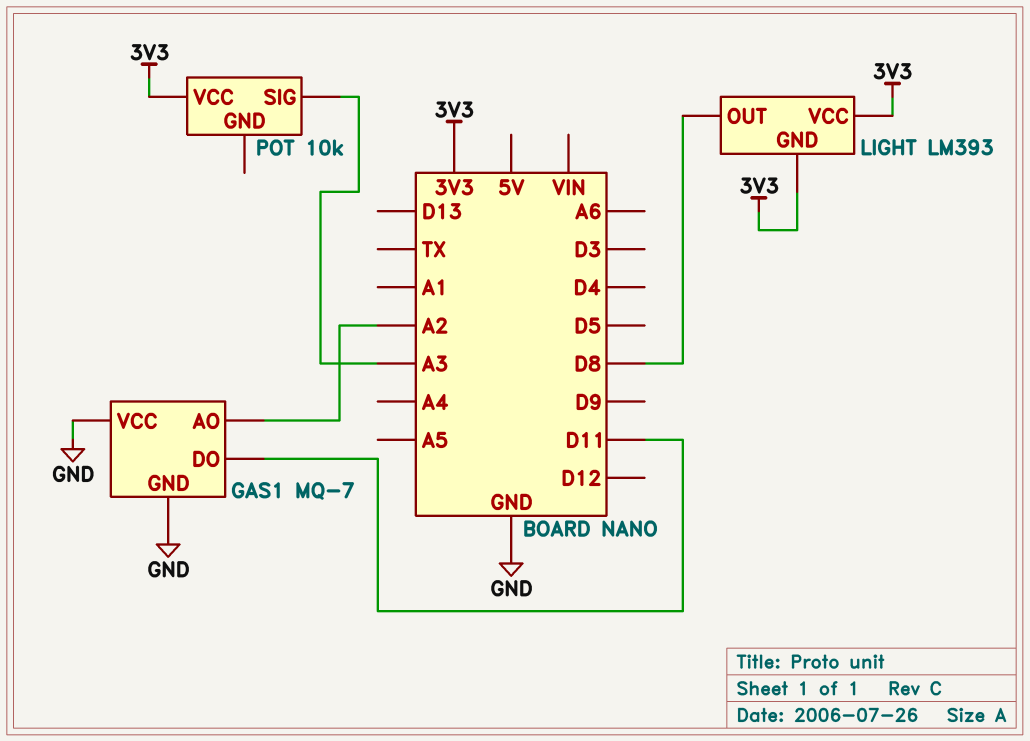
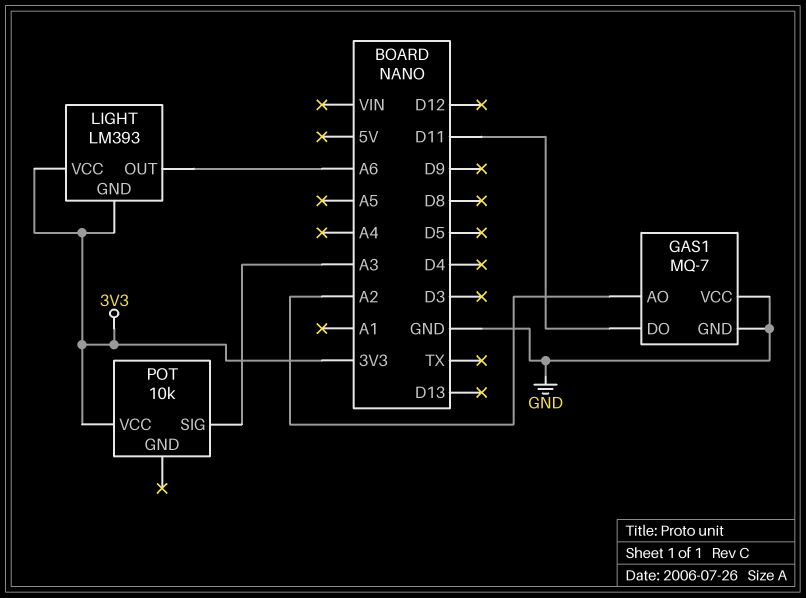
LIGHT pin OUT: D8 -> A6

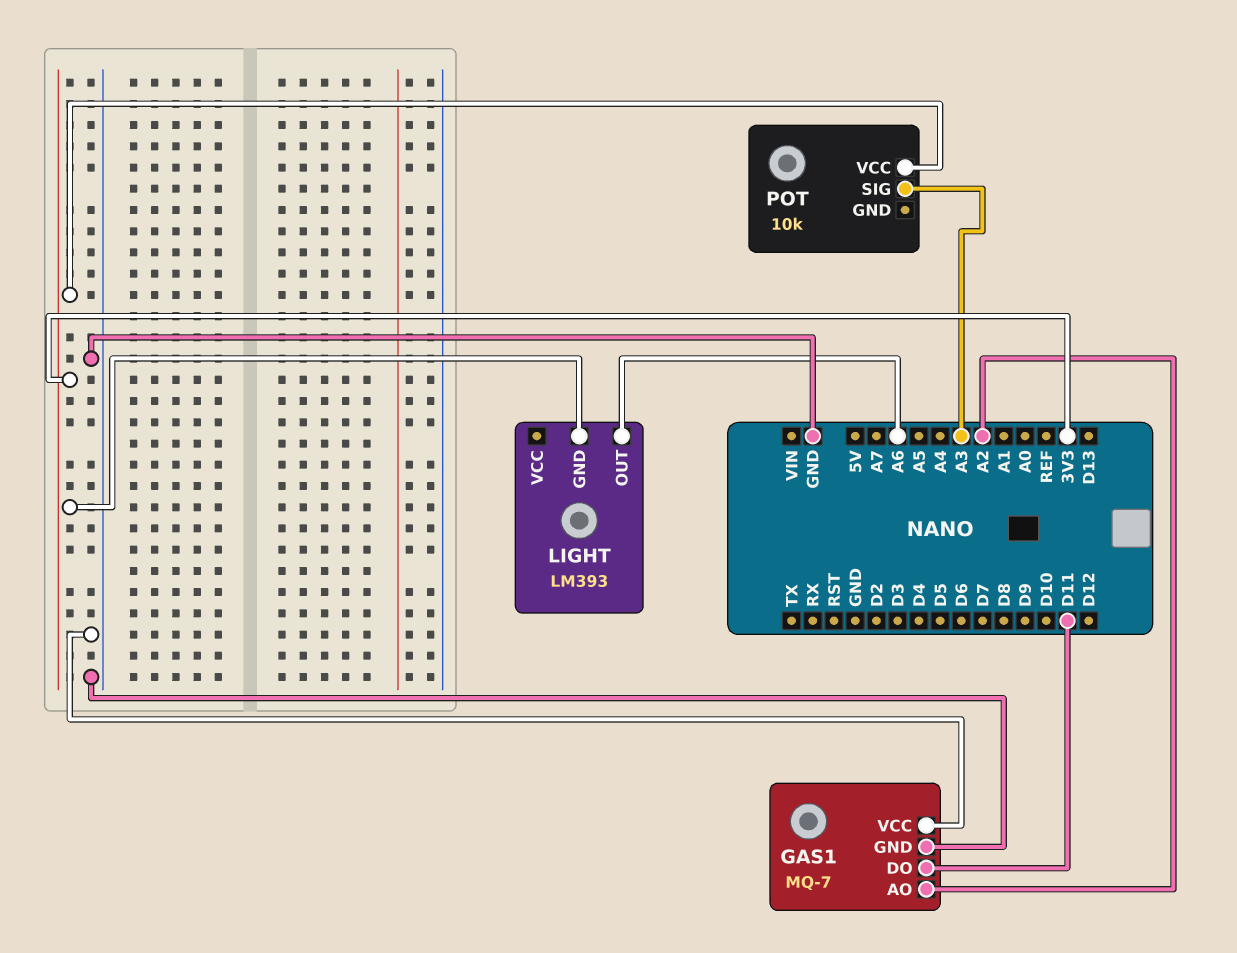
LIGHT pin VCC: 3V3 -> none

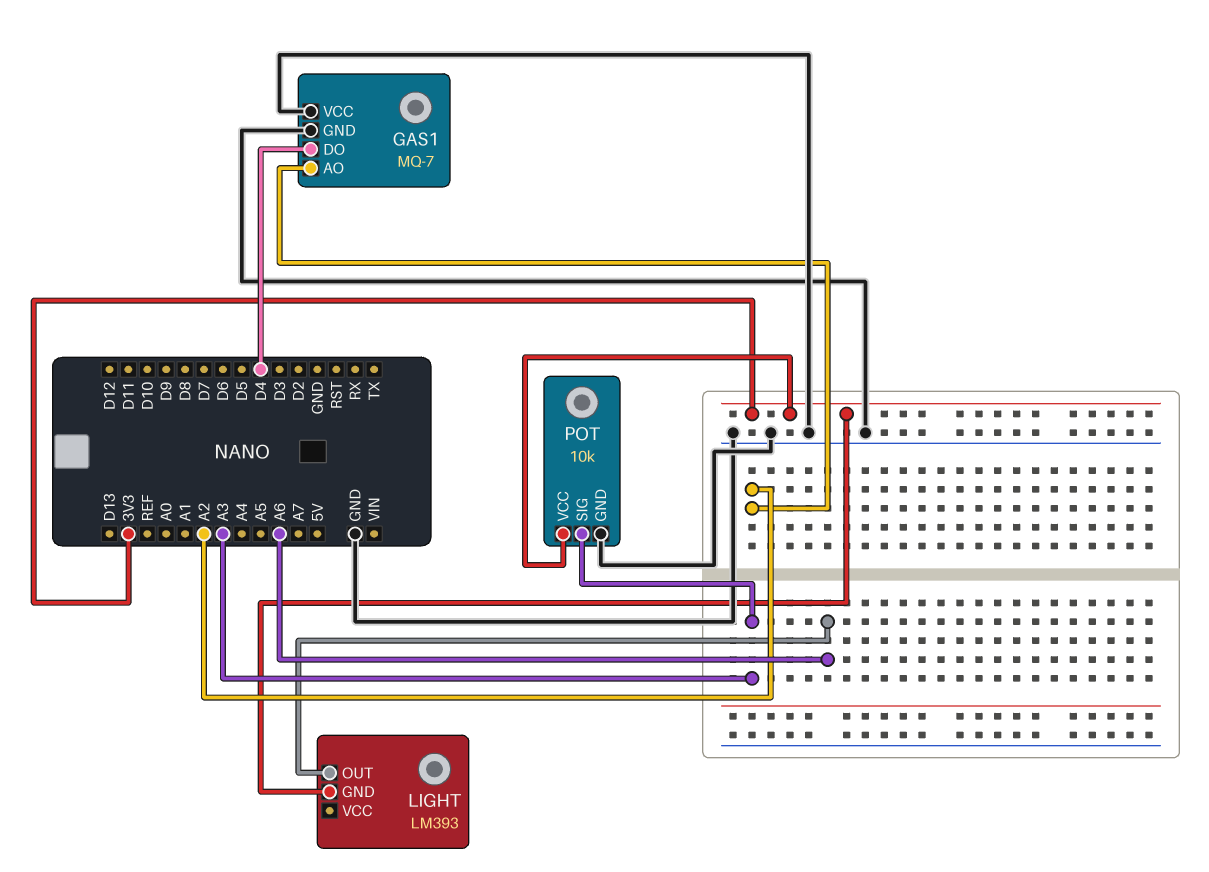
GAS1 pin DO: D11 -> D4
POT pin GND: none -> GND

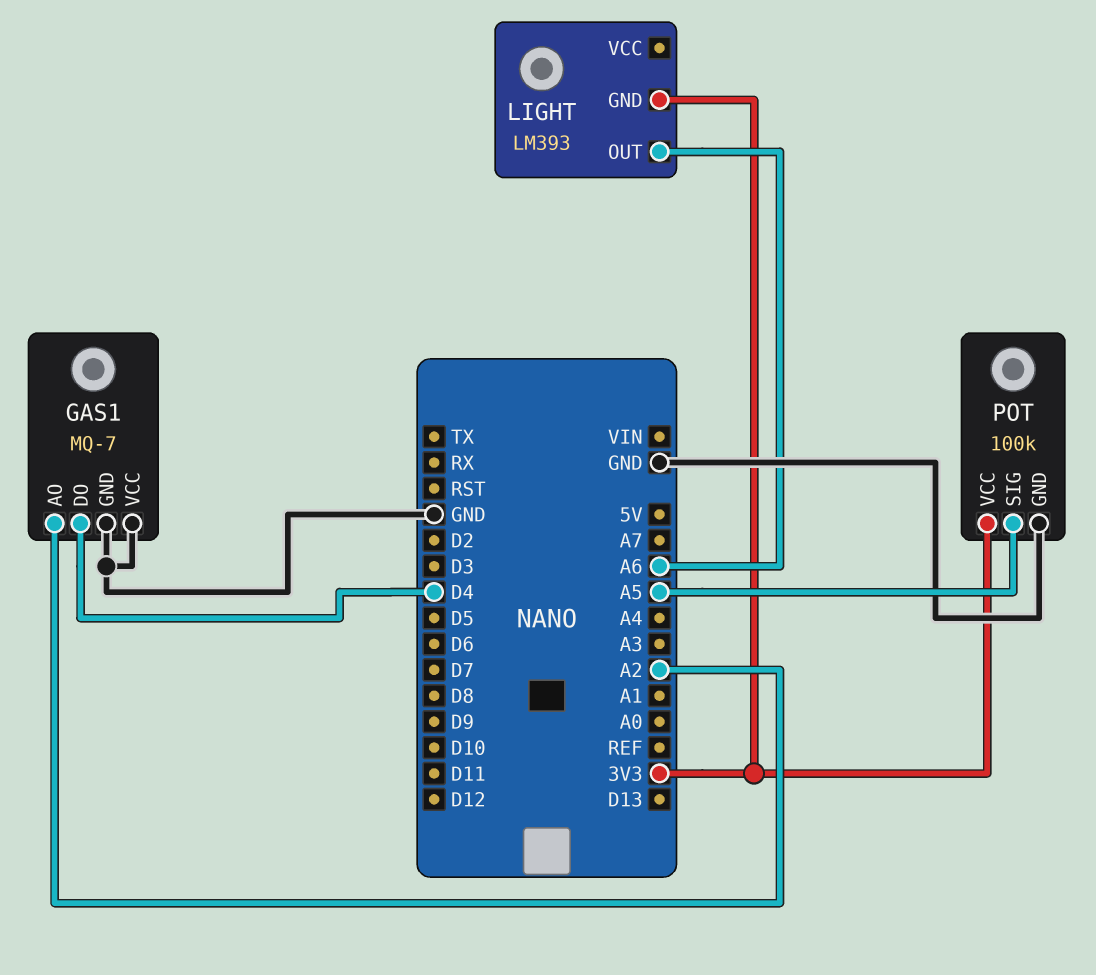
POT: 10k -> 100k
POT pin SIG: A3 -> A5

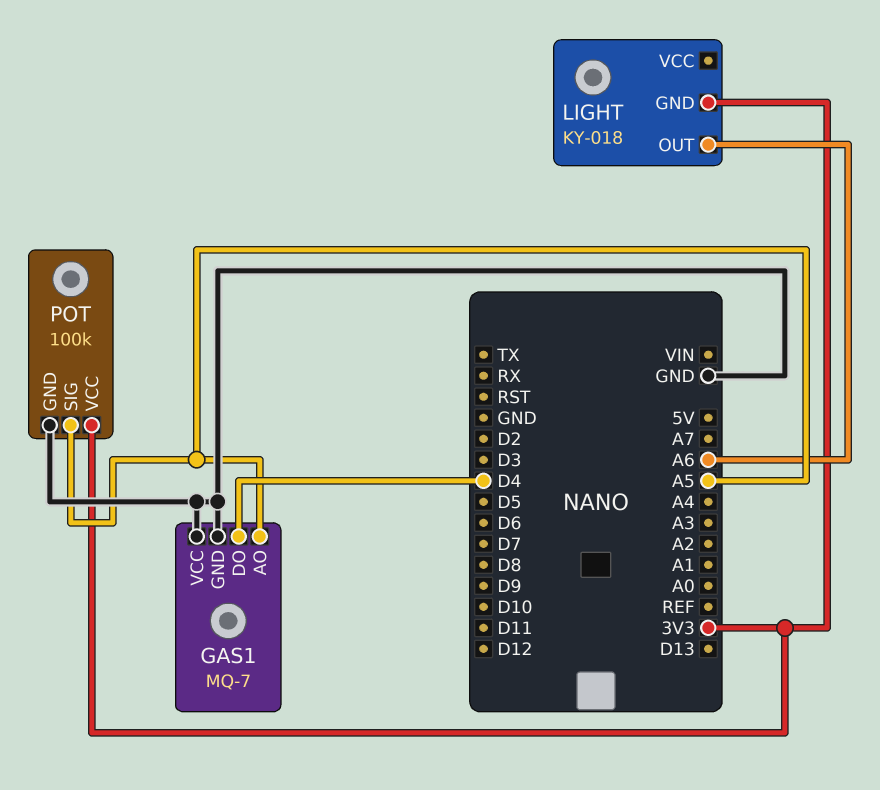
GAS1 pin AO: A2 -> A5
LIGHT: LM393 -> KY-018

